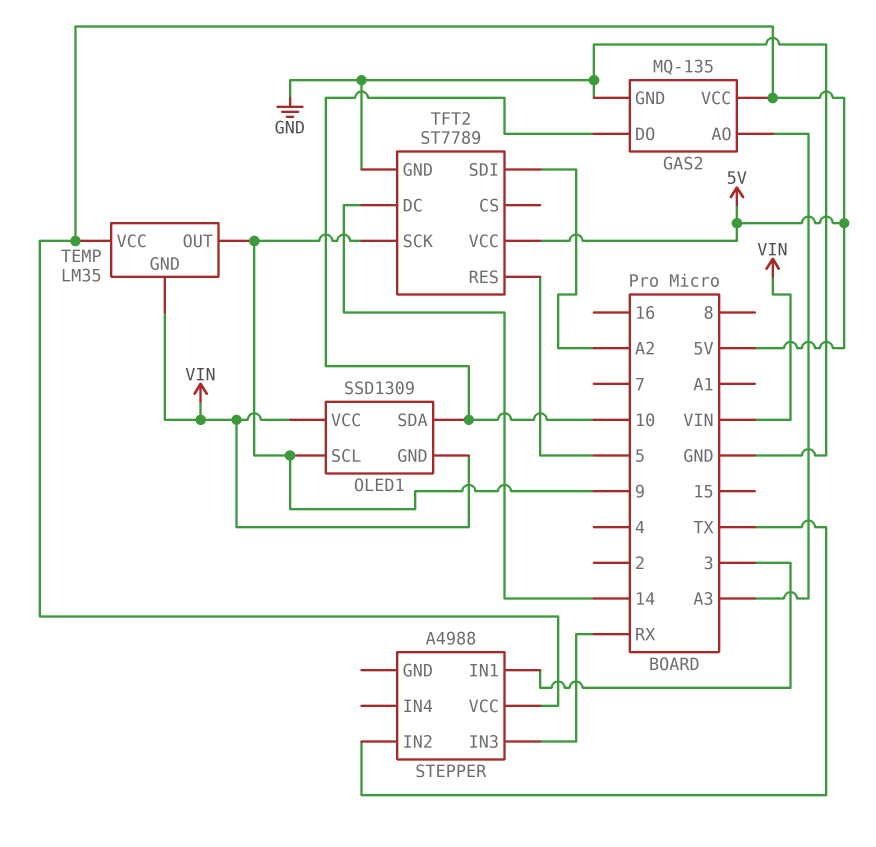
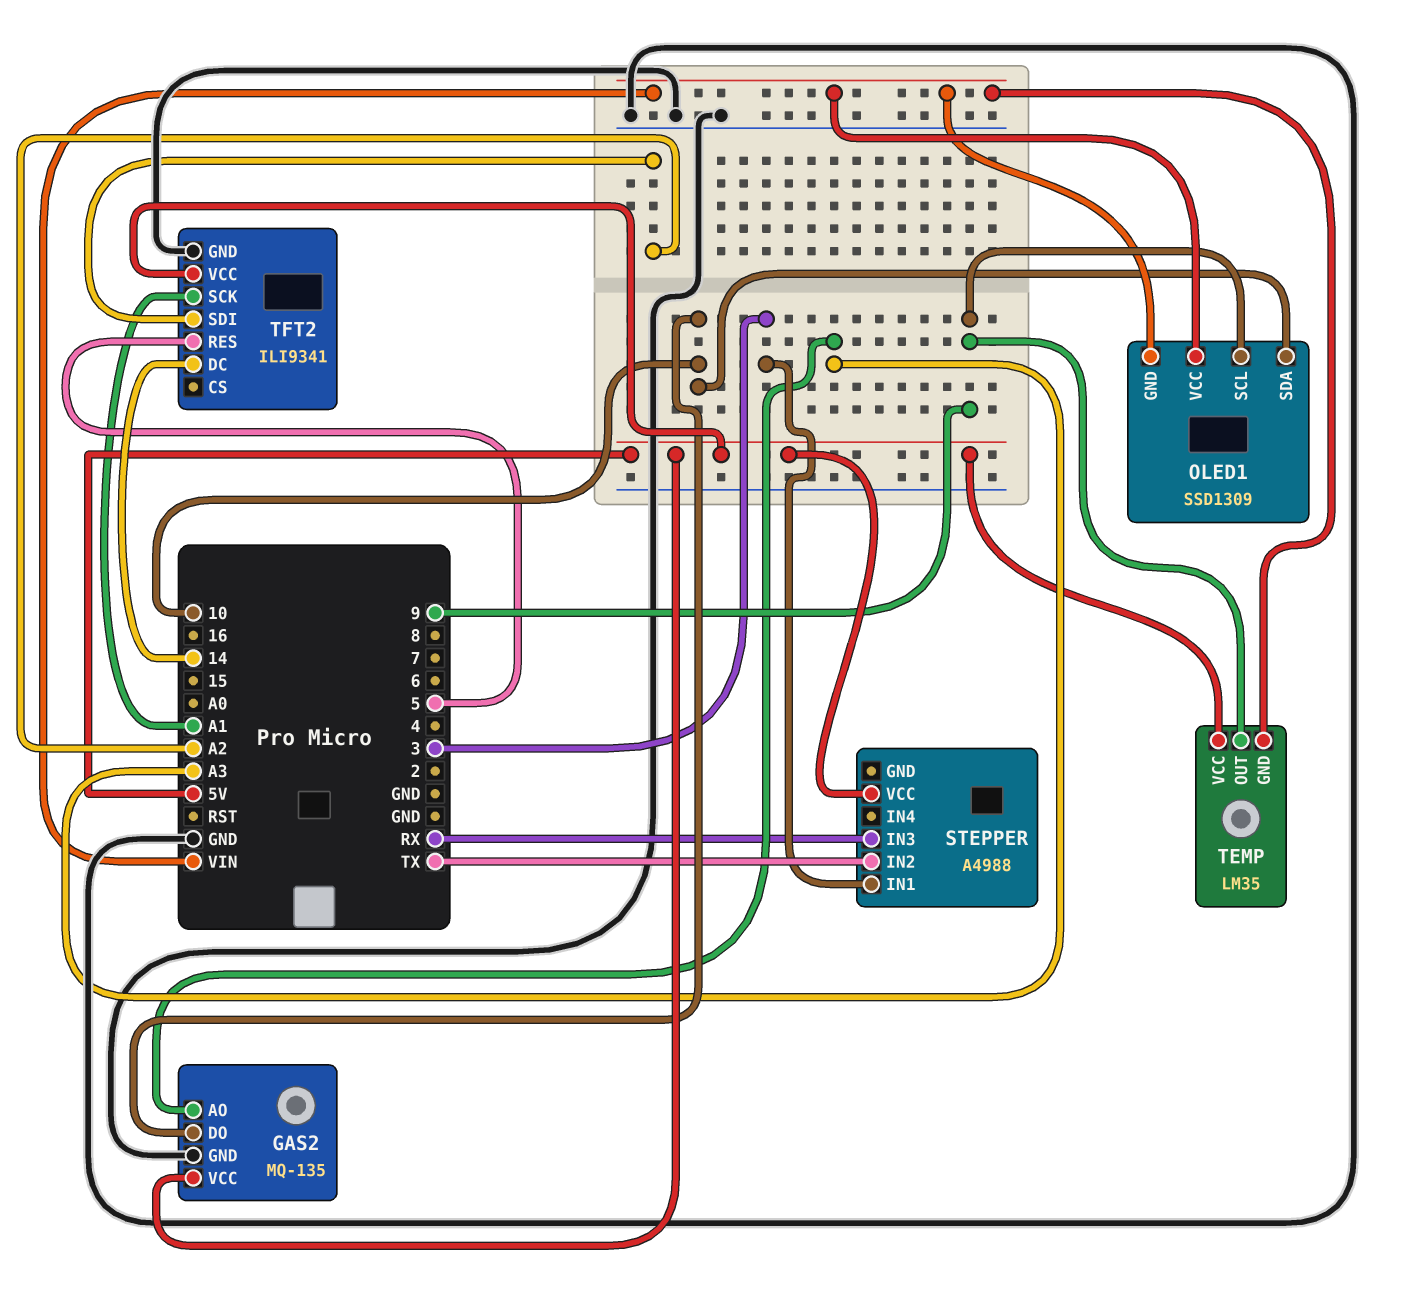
TFT2: ST7789 -> ILI9341
TFT2 pin SCK: 9 -> A1

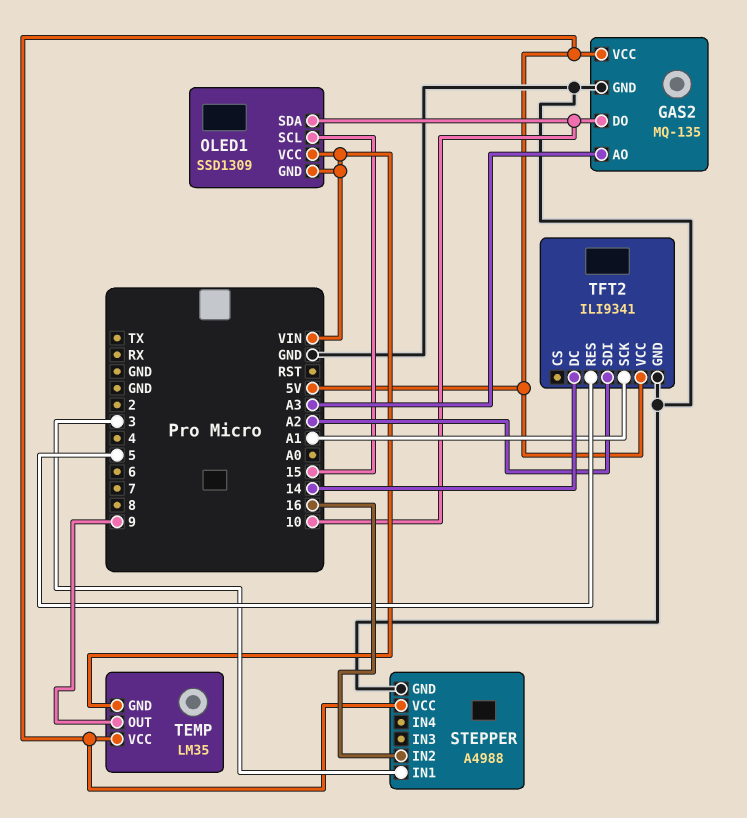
OLED1 pin SCL: 9 -> 15
STEPPER pin GND: none -> GND
STEPPER pin IN2: TX -> 16
STEPPER pin IN3: RX -> none

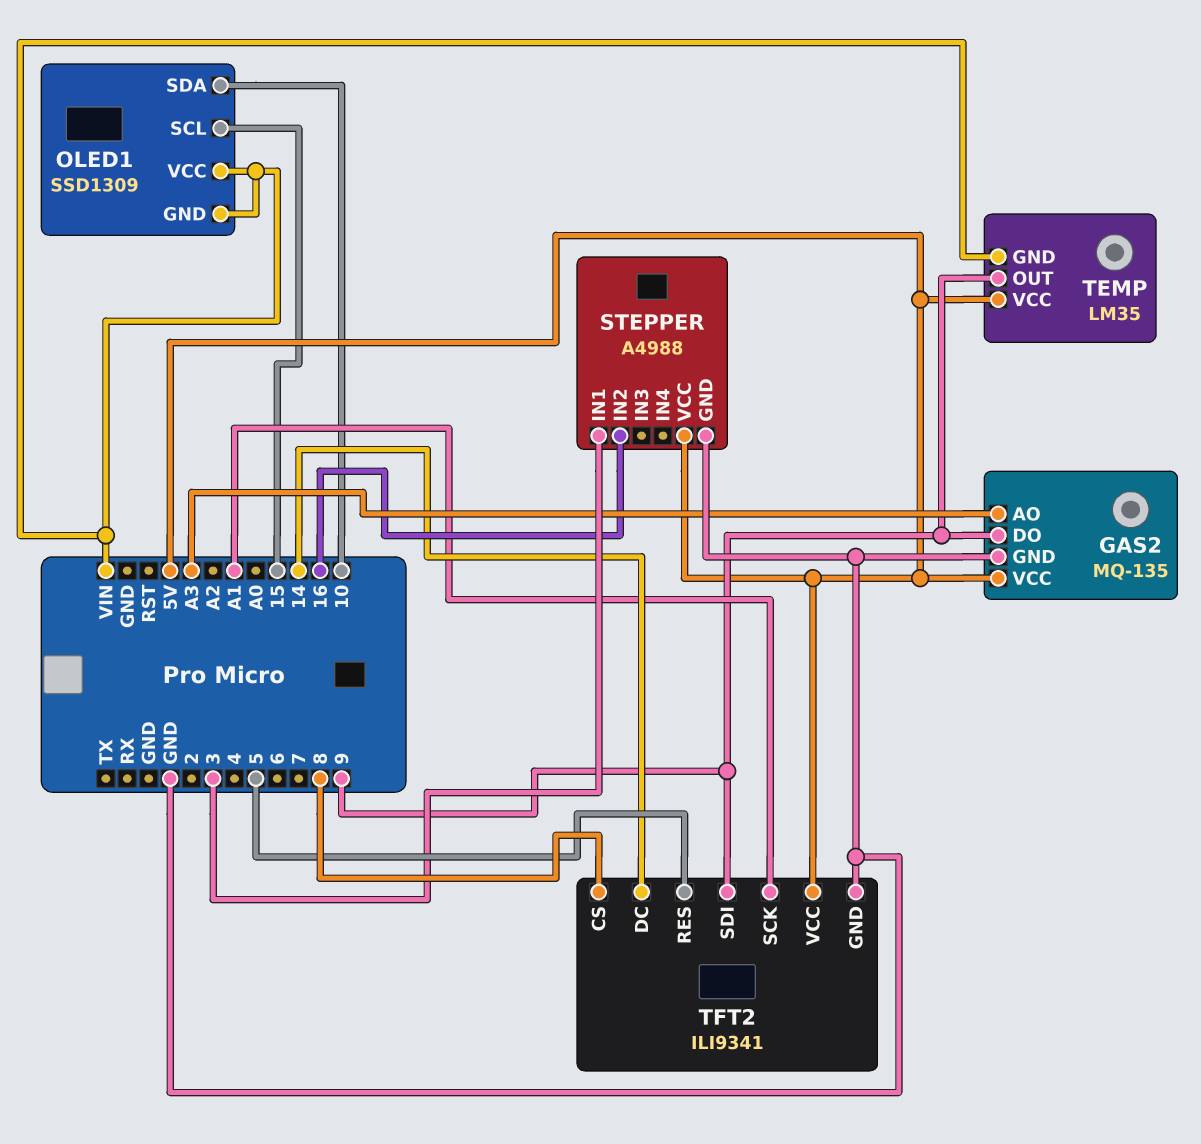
GAS2 pin DO: 10 -> 9
TFT2 pin CS: none -> 8
TFT2 pin SDI: A2 -> 9

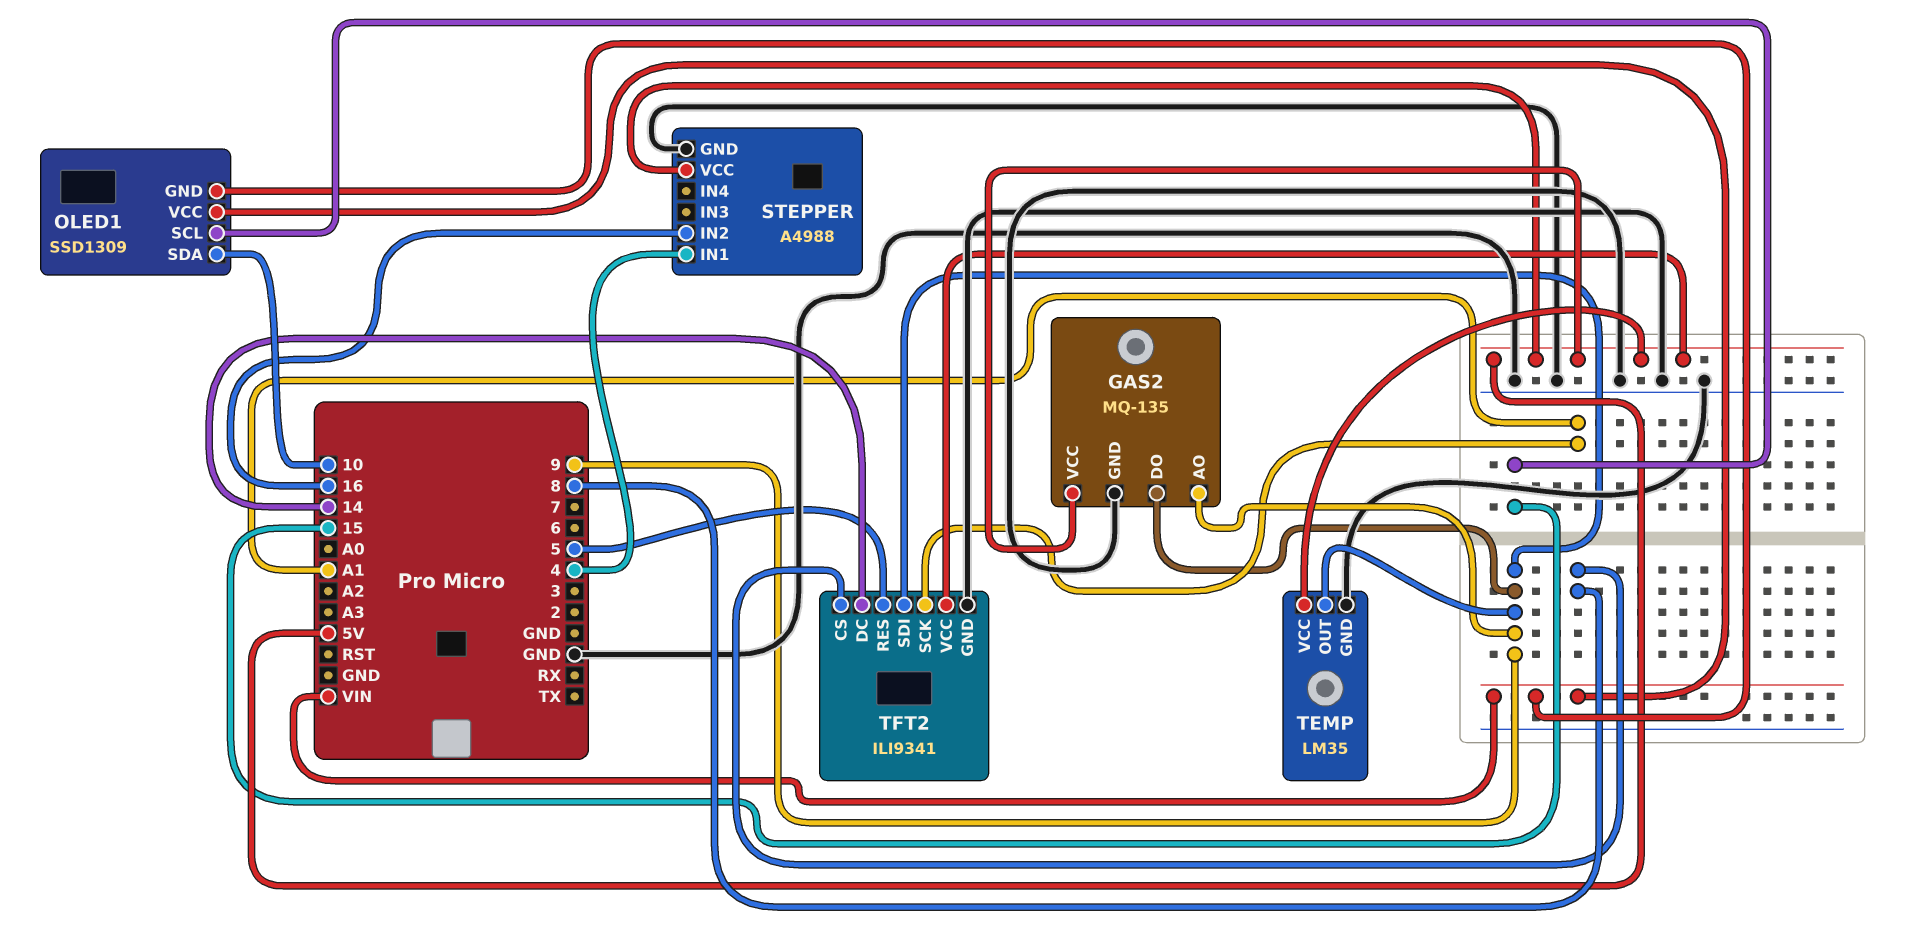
GAS2 pin AO: A3 -> 9
STEPPER pin IN1: 3 -> 4
TEMP pin GND: VIN -> GND

